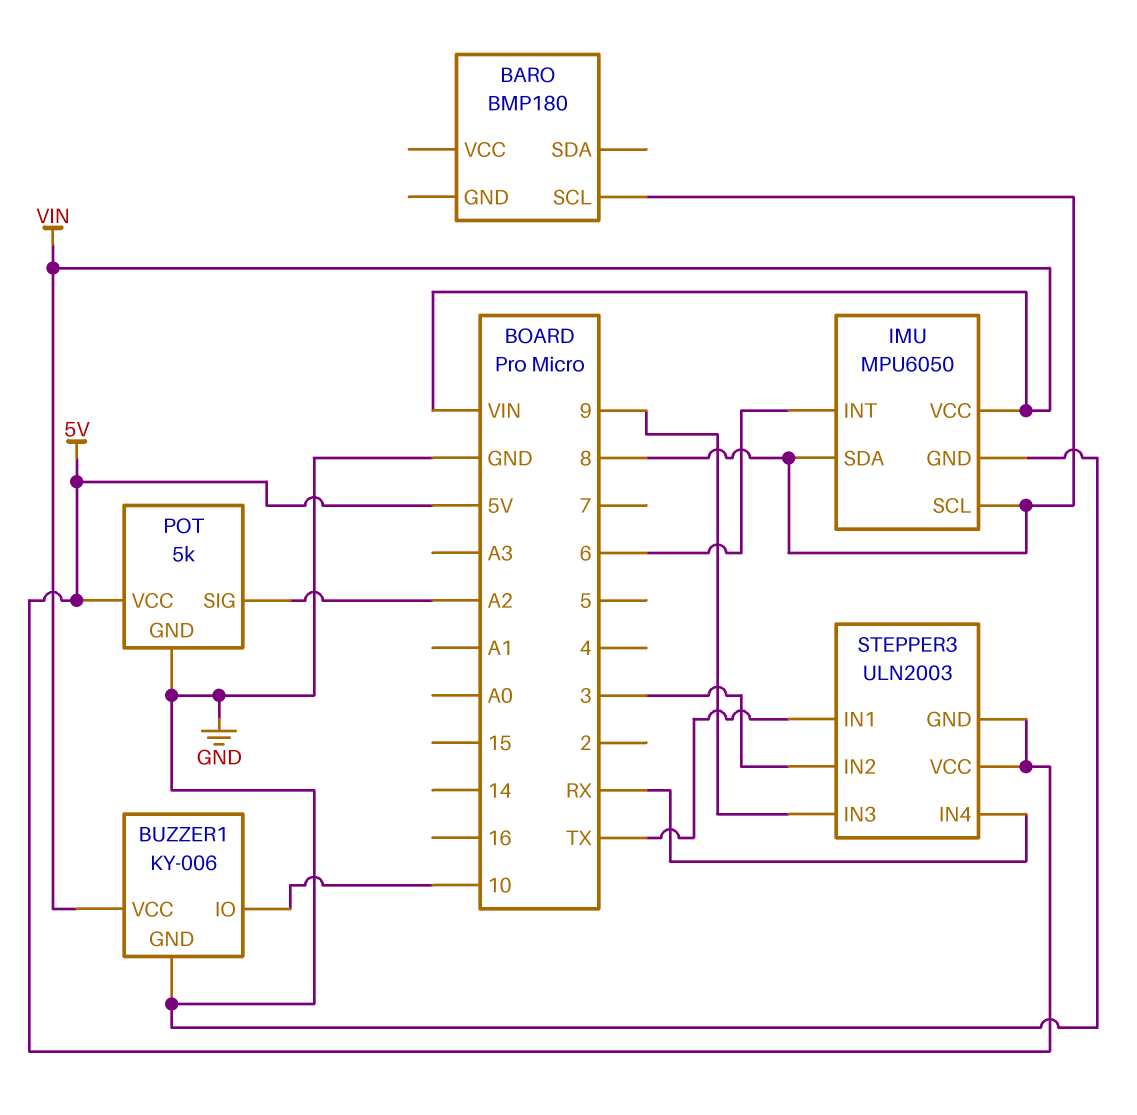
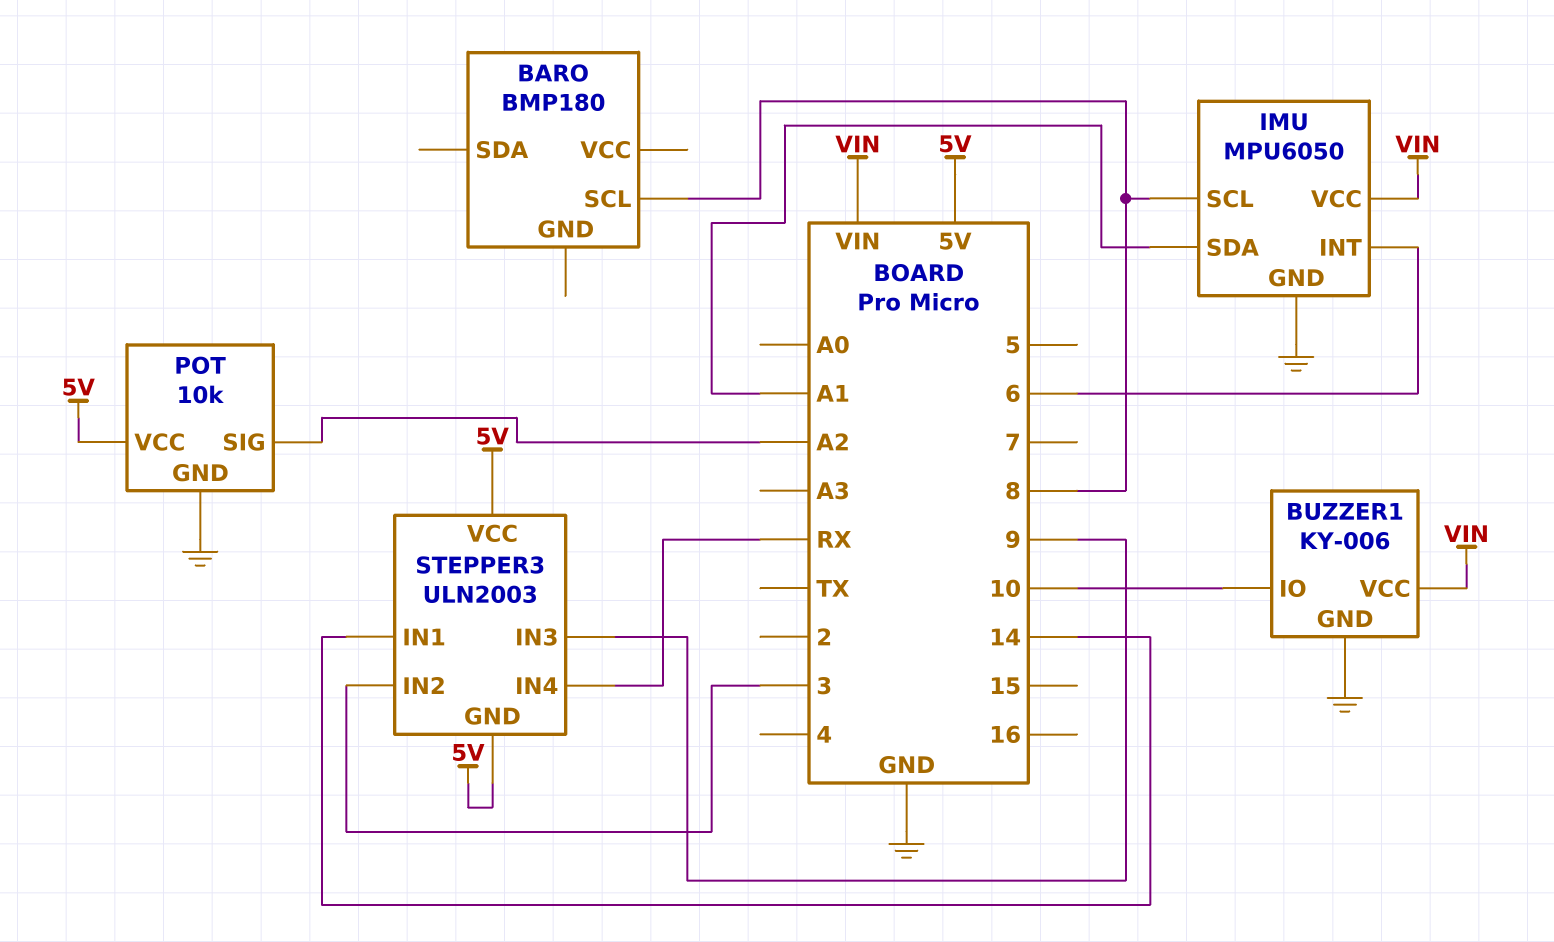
IMU pin SDA: 8 -> A1
POT: 5k -> 10k
STEPPER3 pin IN1: TX -> 14

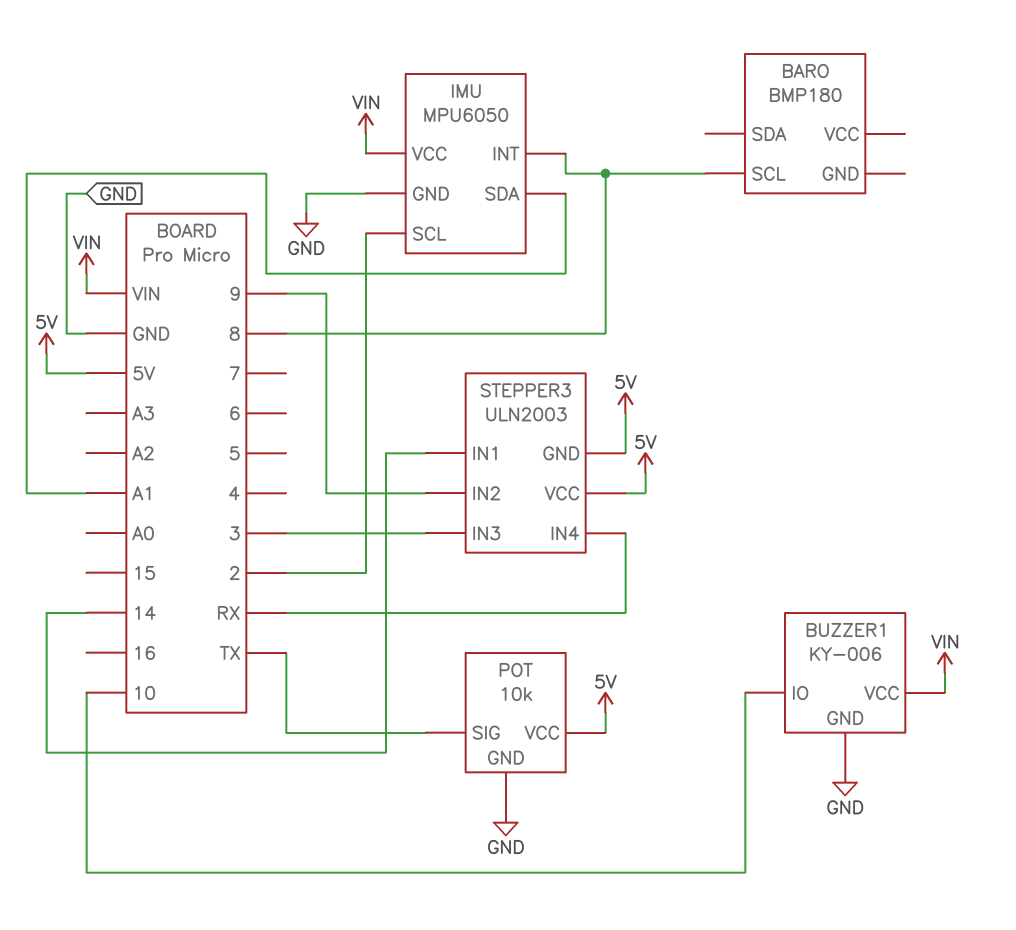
IMU pin INT: 6 -> 8
IMU pin SCL: 8 -> 2
POT pin SIG: A2 -> TX
STEPPER3 pin IN2: 3 -> 9
STEPPER3 pin IN3: 9 -> 3

